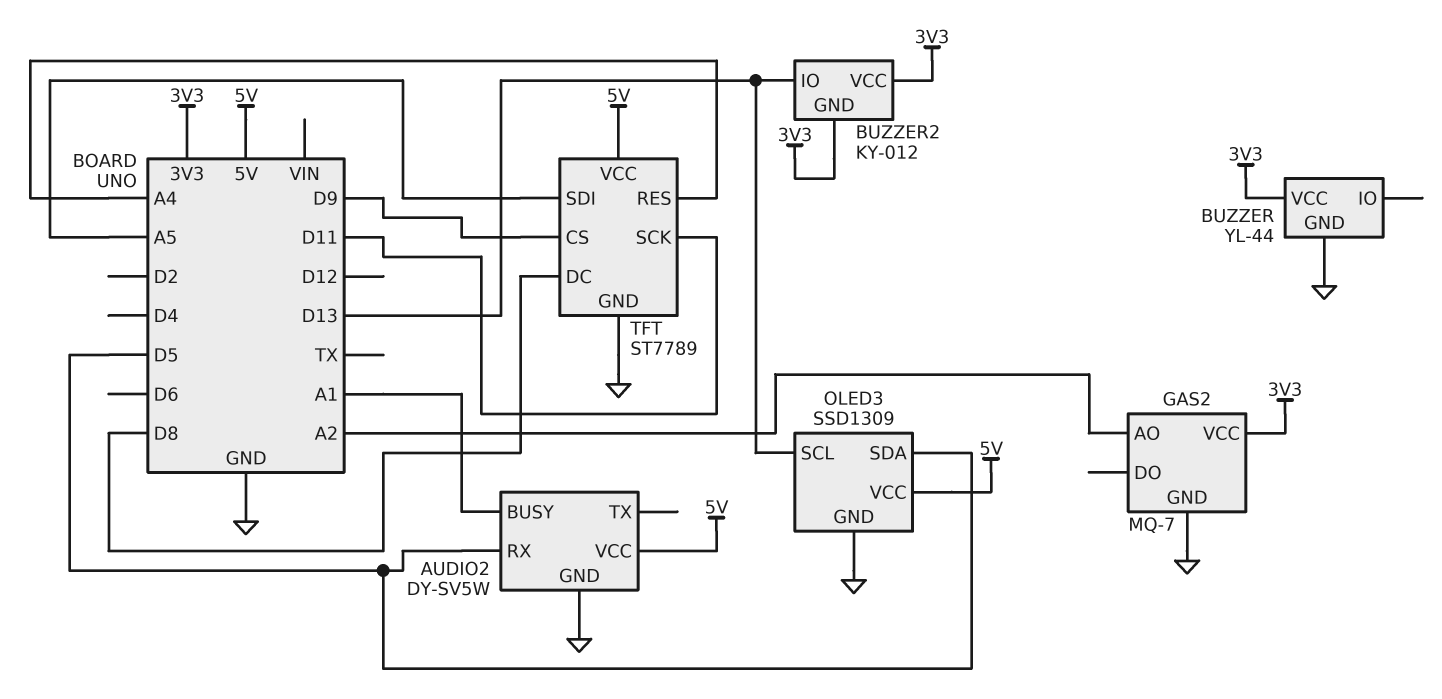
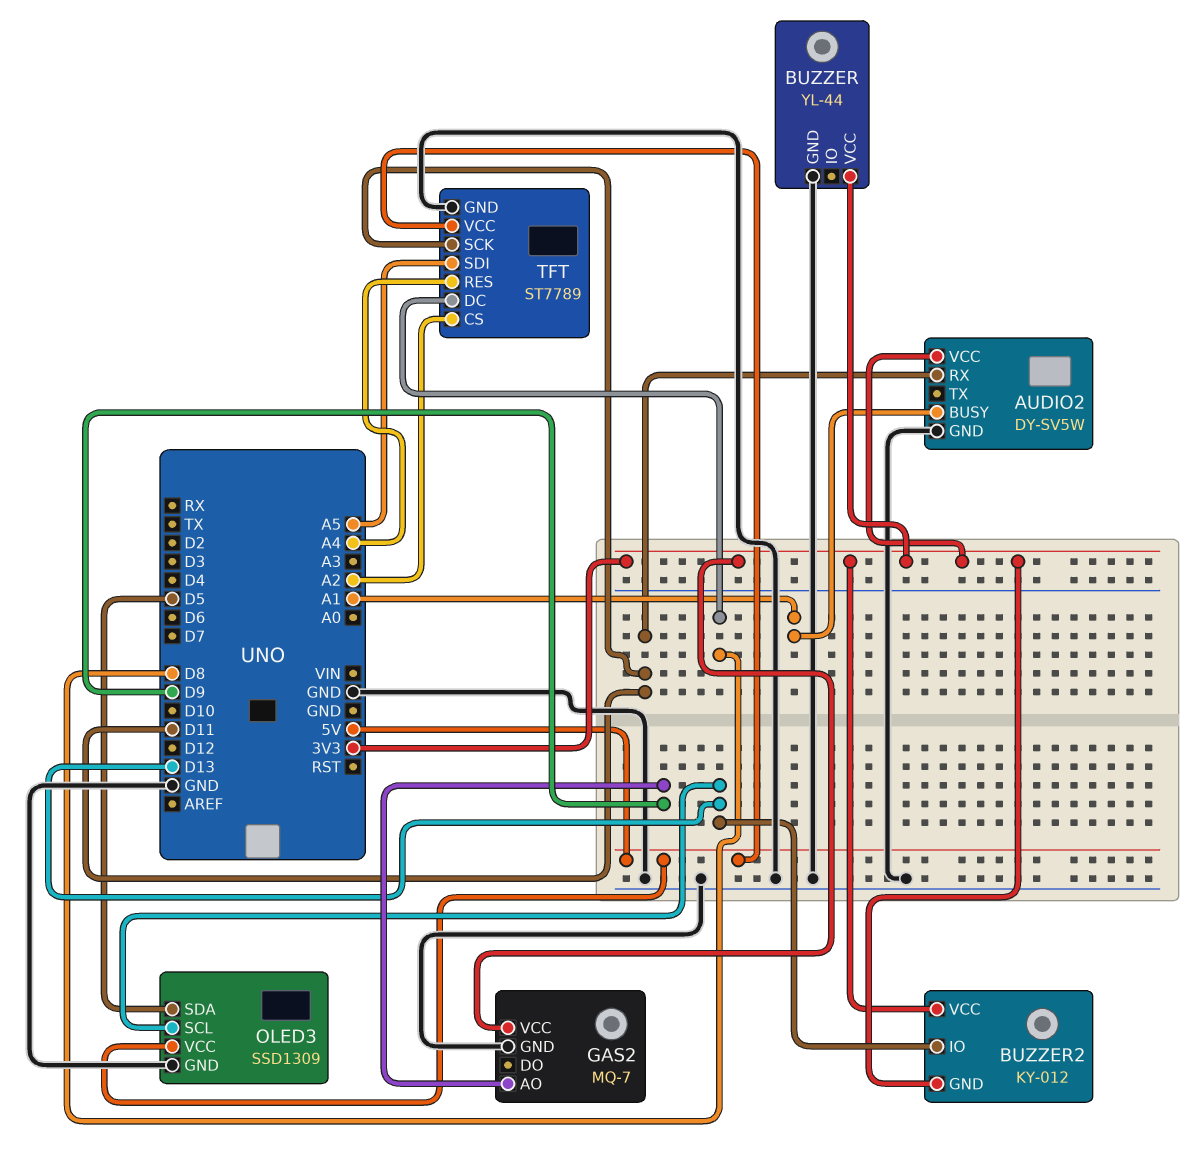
AUDIO2 pin RX: D5 -> D11
AUDIO2 pin VCC: 5V -> 3V3
GAS2 pin AO: A2 -> D9
TFT pin CS: D9 -> A2

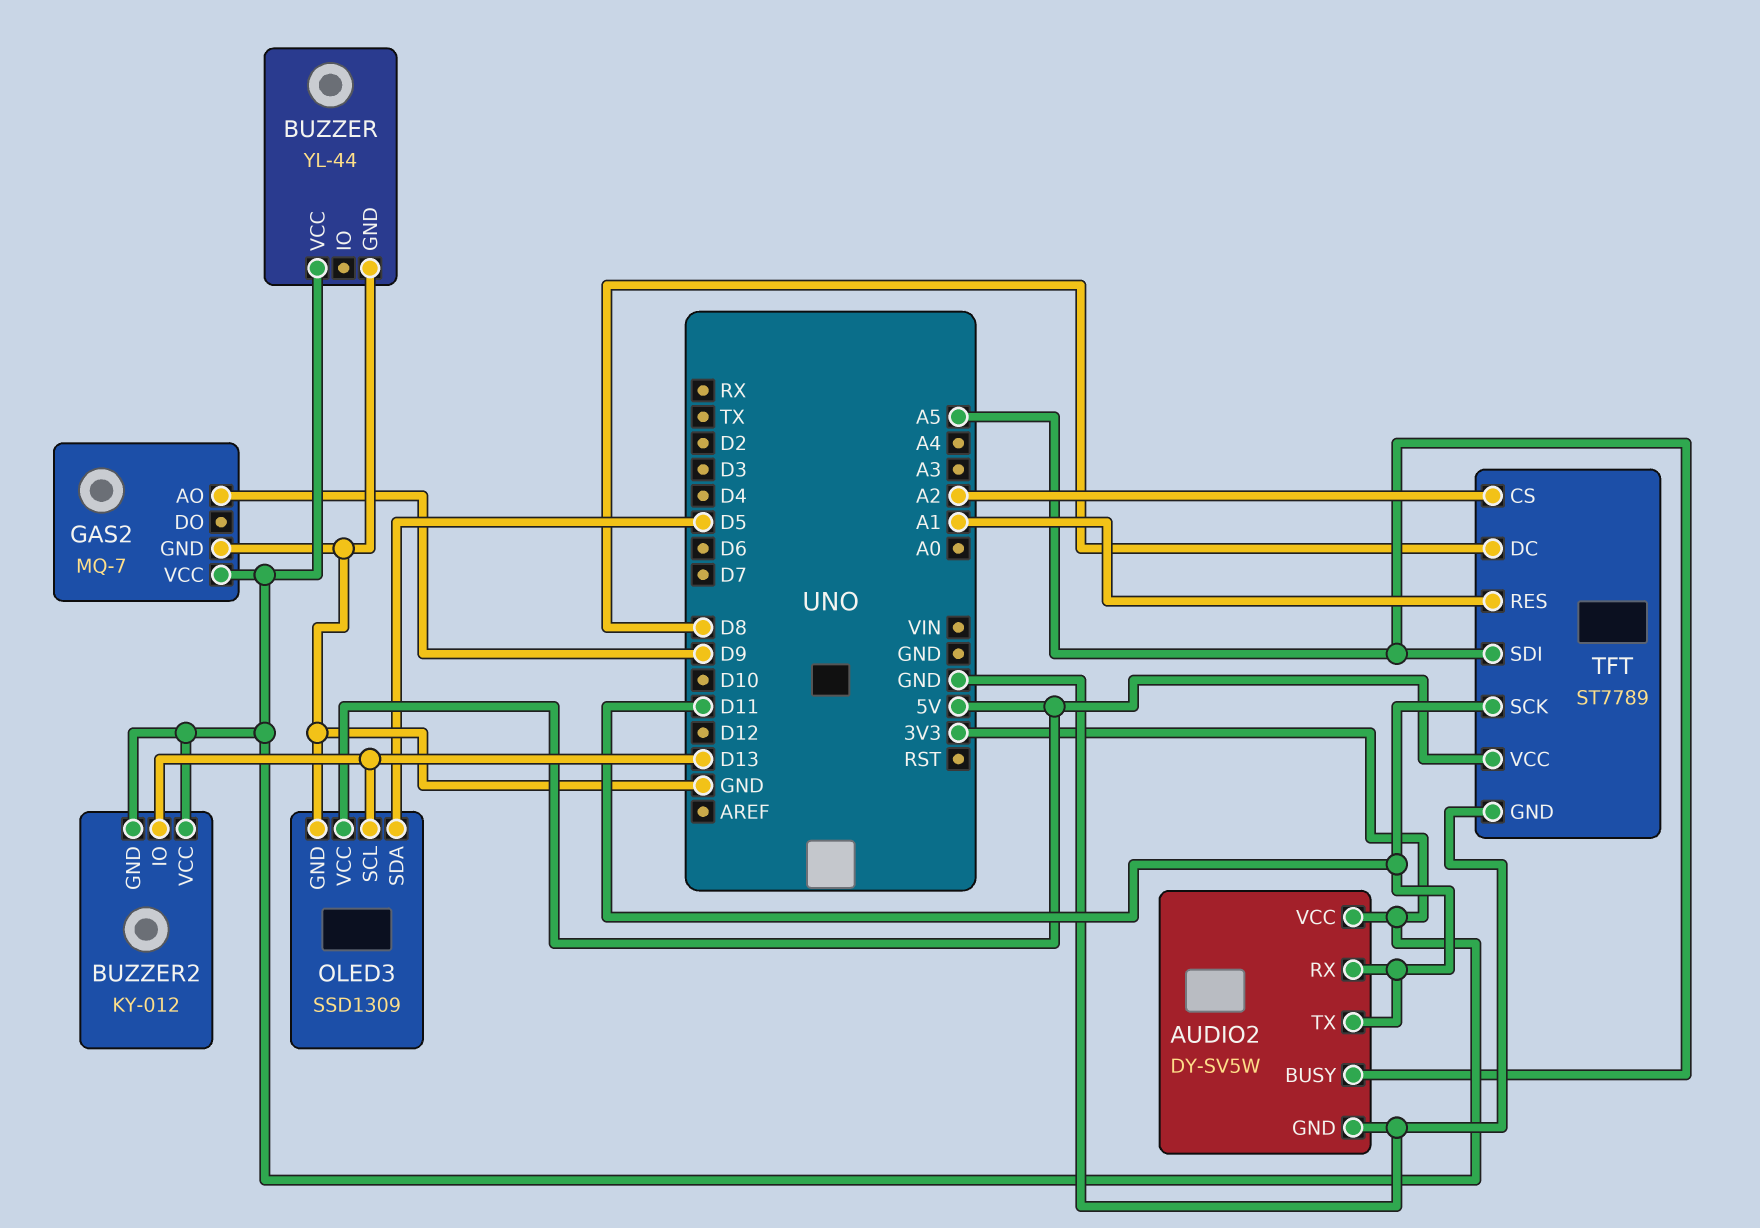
AUDIO2 pin BUSY: A1 -> A5
AUDIO2 pin TX: none -> D11
TFT pin RES: A4 -> A1

